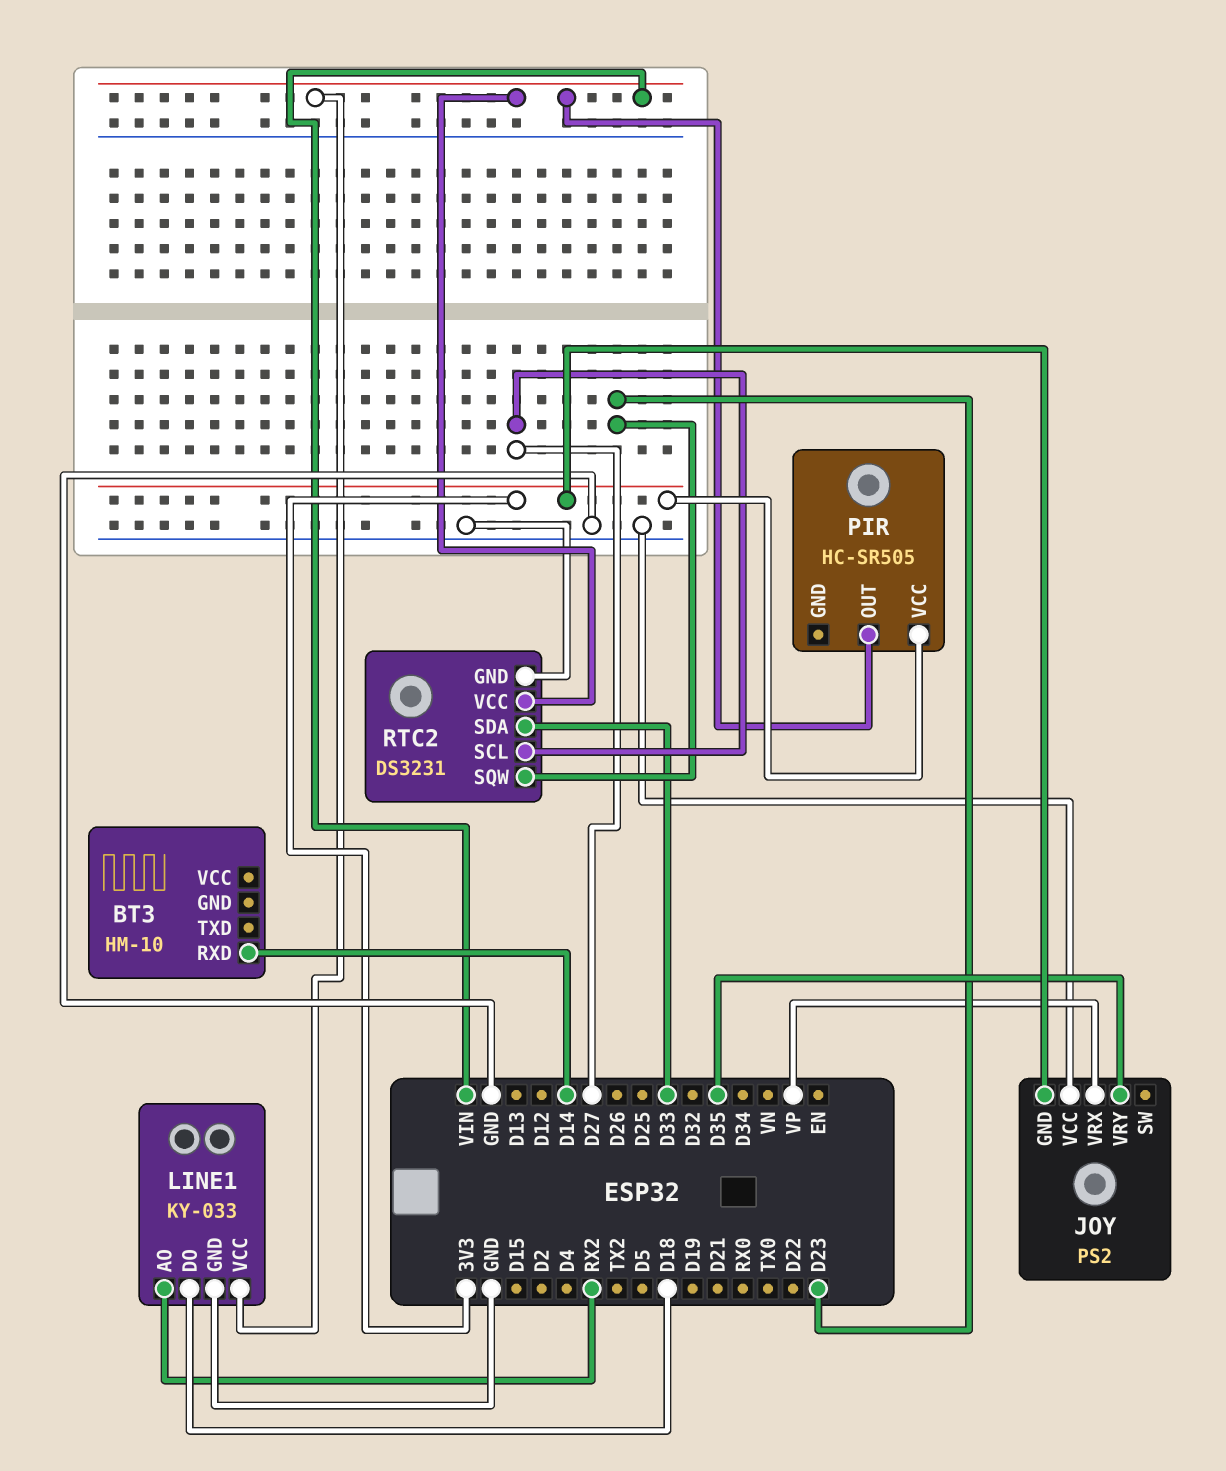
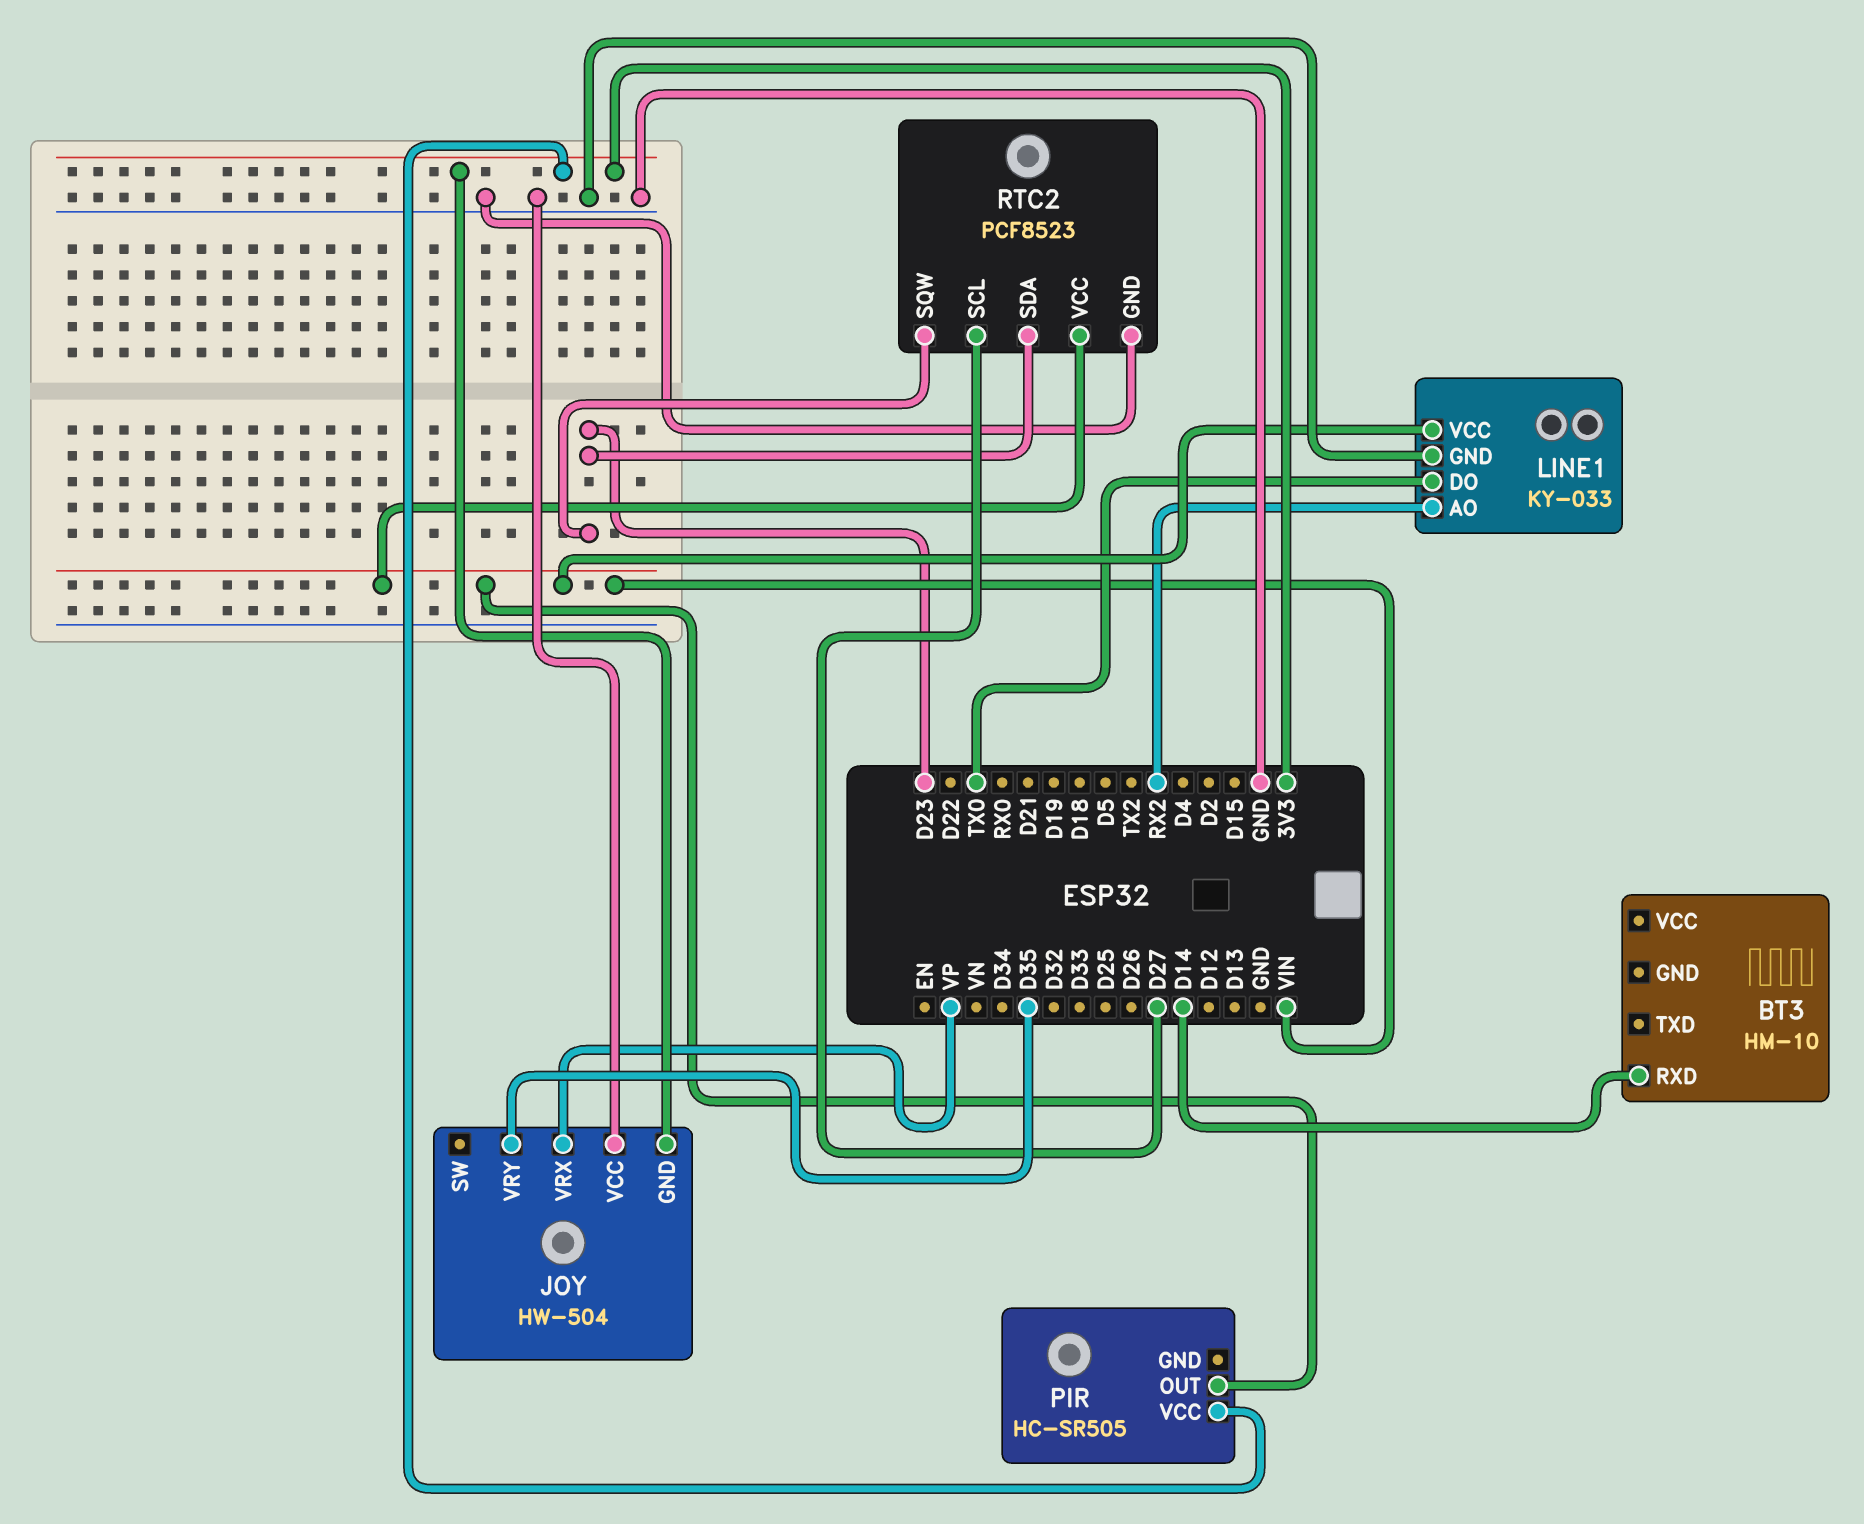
JOY: PS2 -> HW-504
LINE1 pin DO: D18 -> TX0
RTC2: DS3231 -> PCF8523
RTC2 pin SDA: D33 -> D23

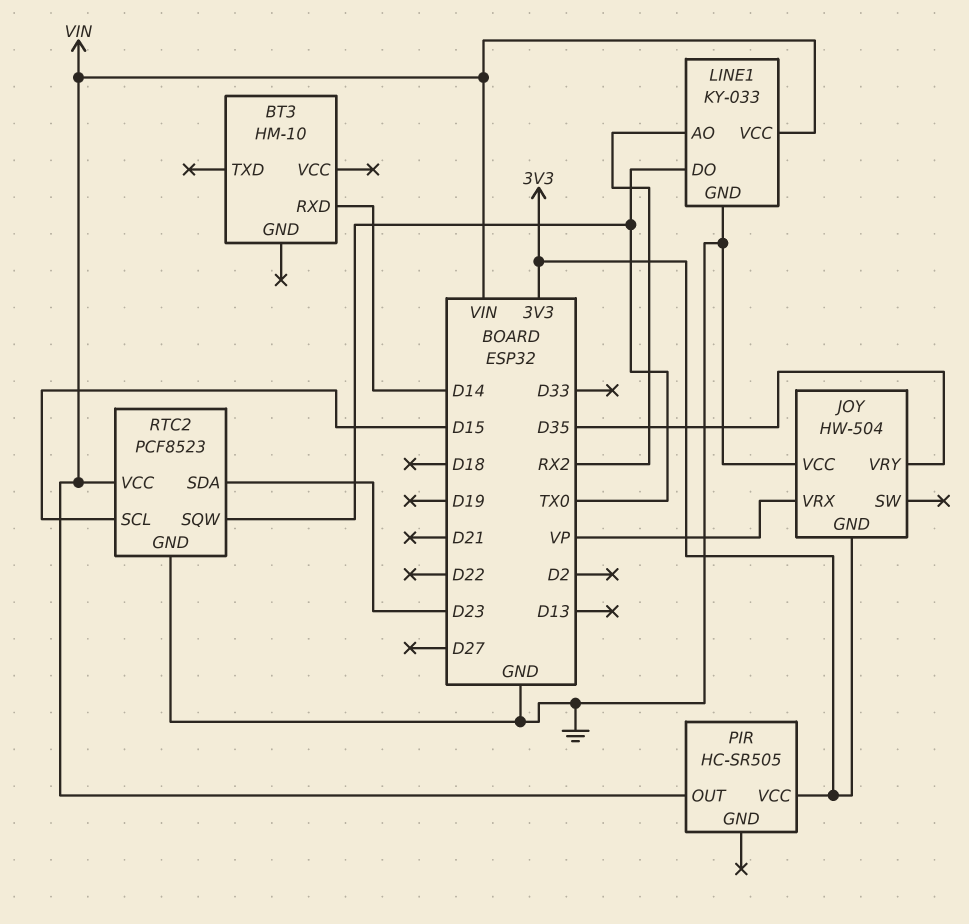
RTC2 pin SCL: D27 -> D15
RTC2 pin SQW: D23 -> TX0

